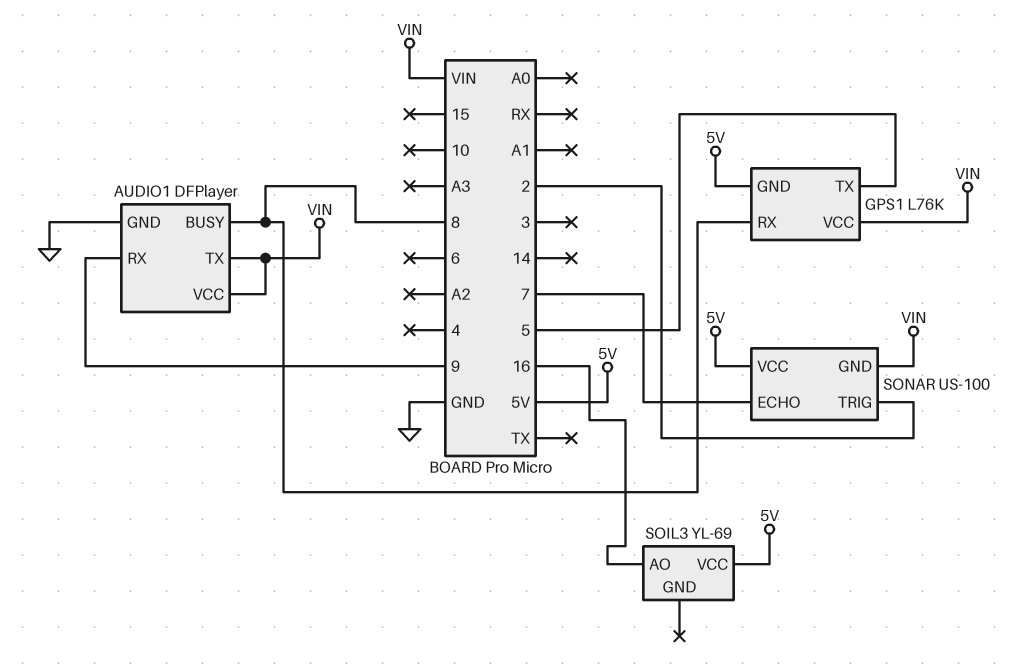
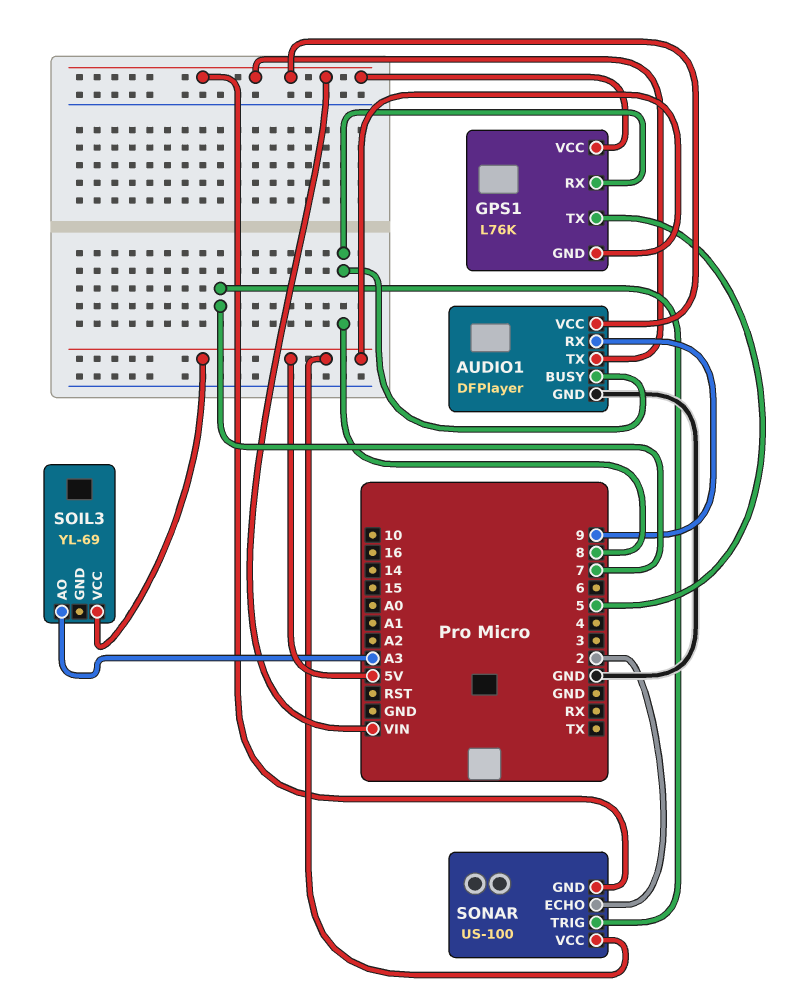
SOIL3 pin AO: 16 -> A3
SONAR pin ECHO: 7 -> 2
SONAR pin TRIG: 2 -> 7

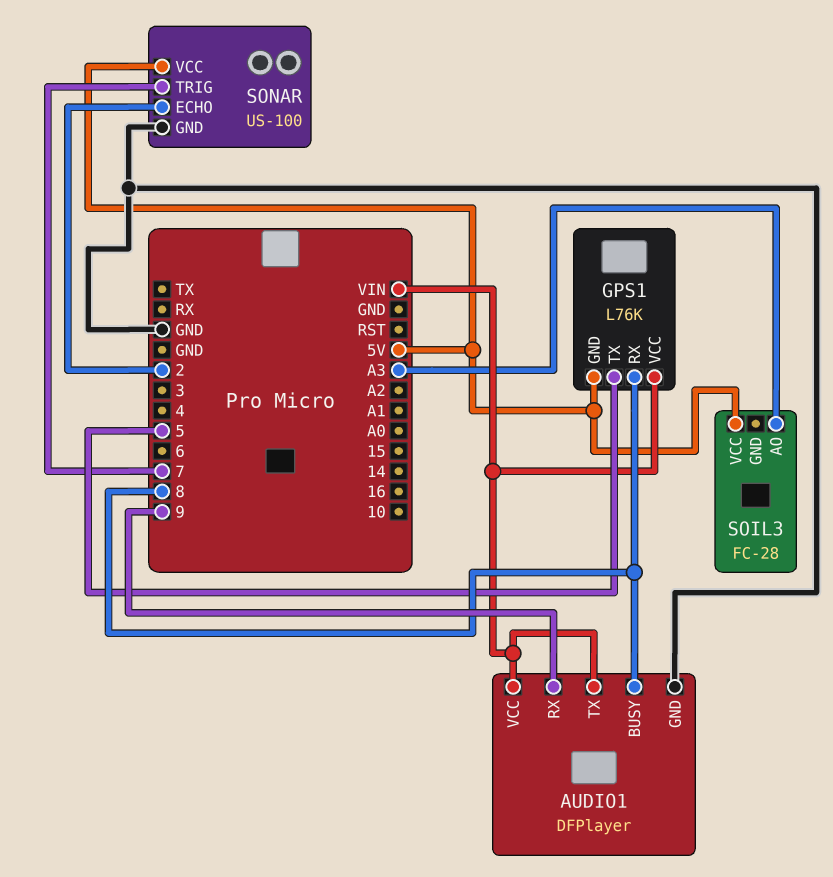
SOIL3: YL-69 -> FC-28
SONAR pin GND: VIN -> GND

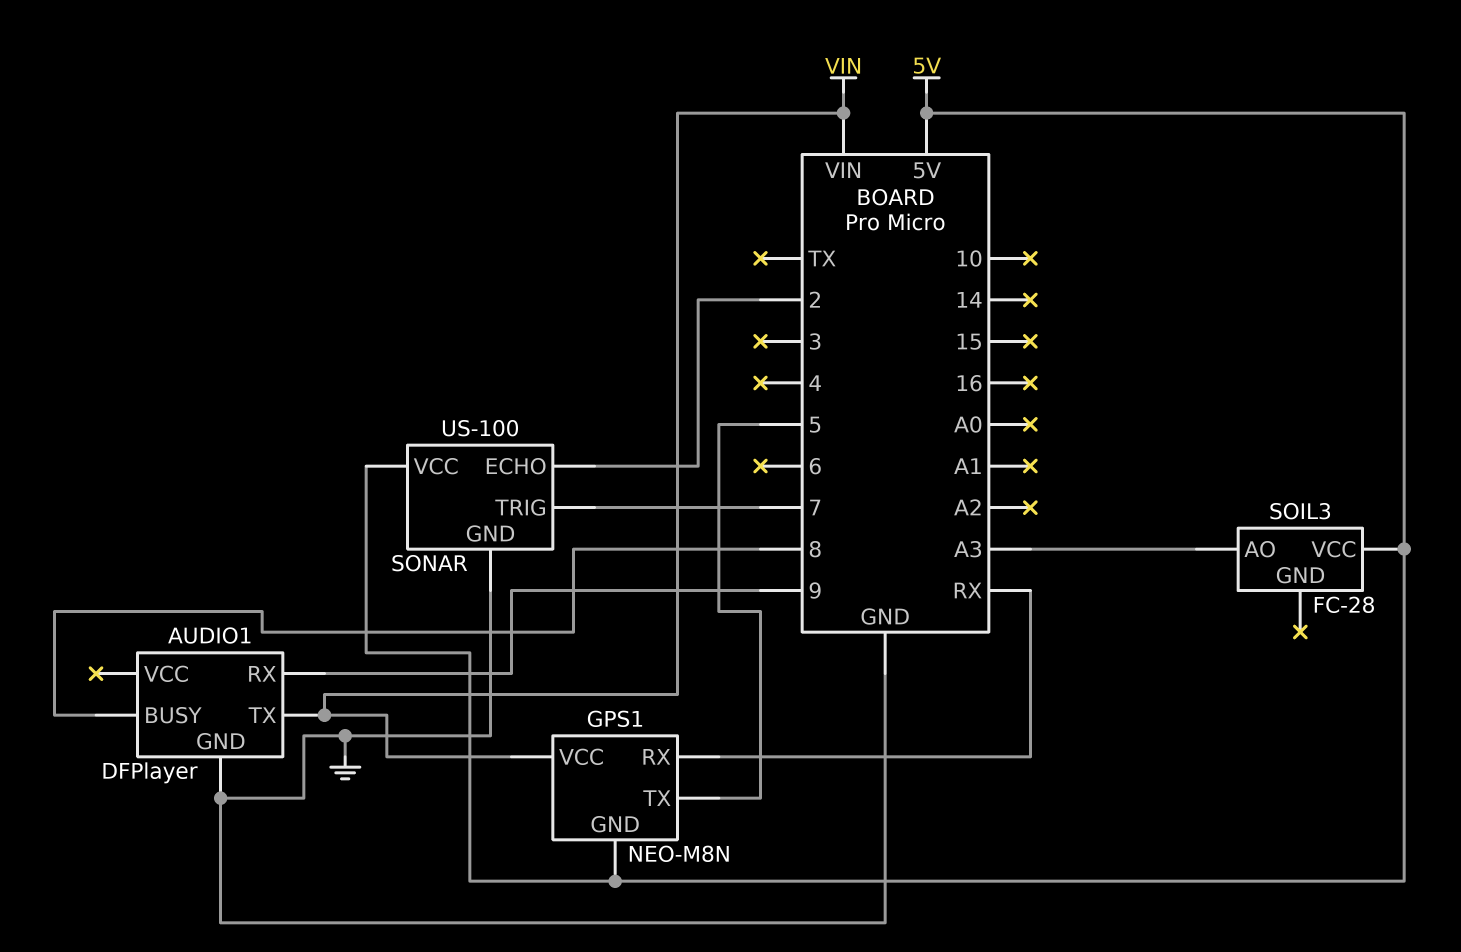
AUDIO1 pin VCC: VIN -> none
GPS1: L76K -> NEO-M8N
GPS1 pin RX: 8 -> RX

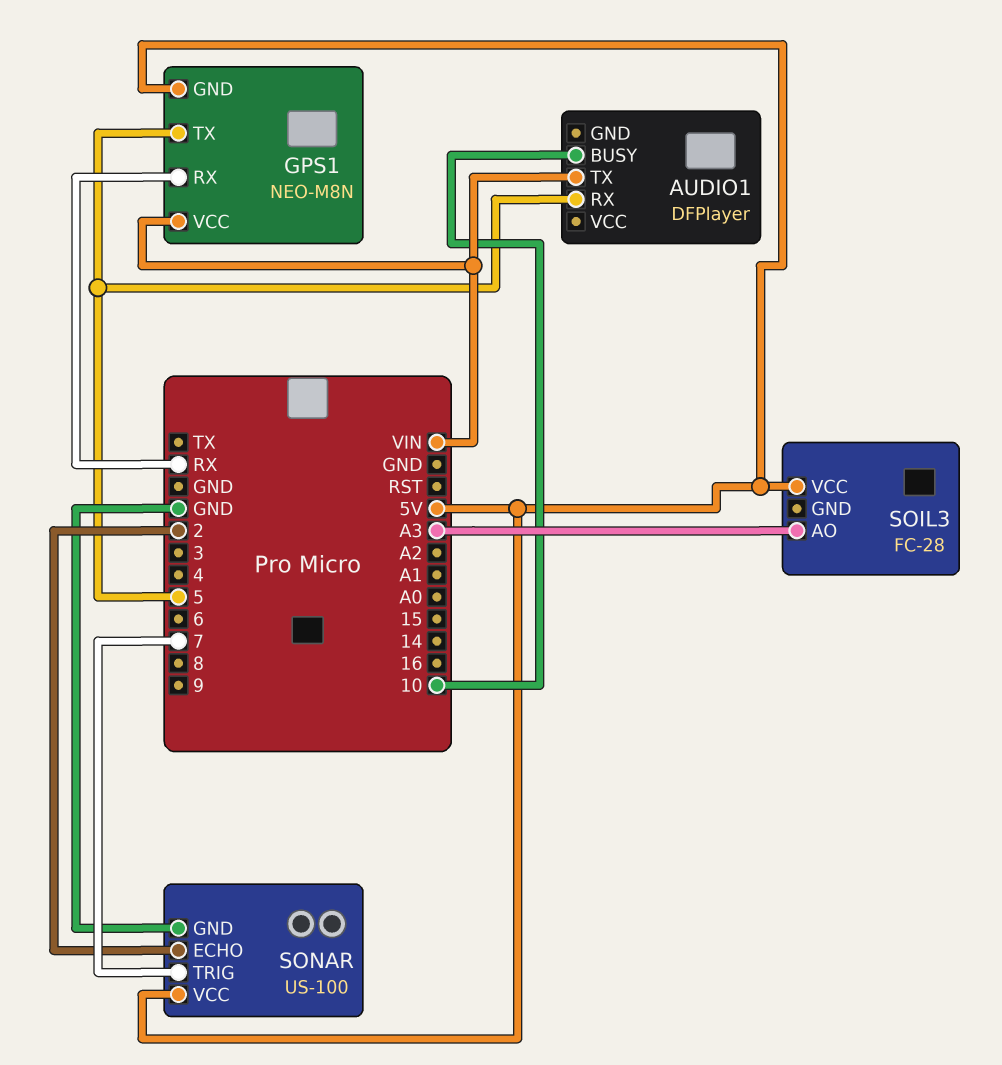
AUDIO1 pin BUSY: 8 -> 10
AUDIO1 pin GND: GND -> none
AUDIO1 pin RX: 9 -> 5

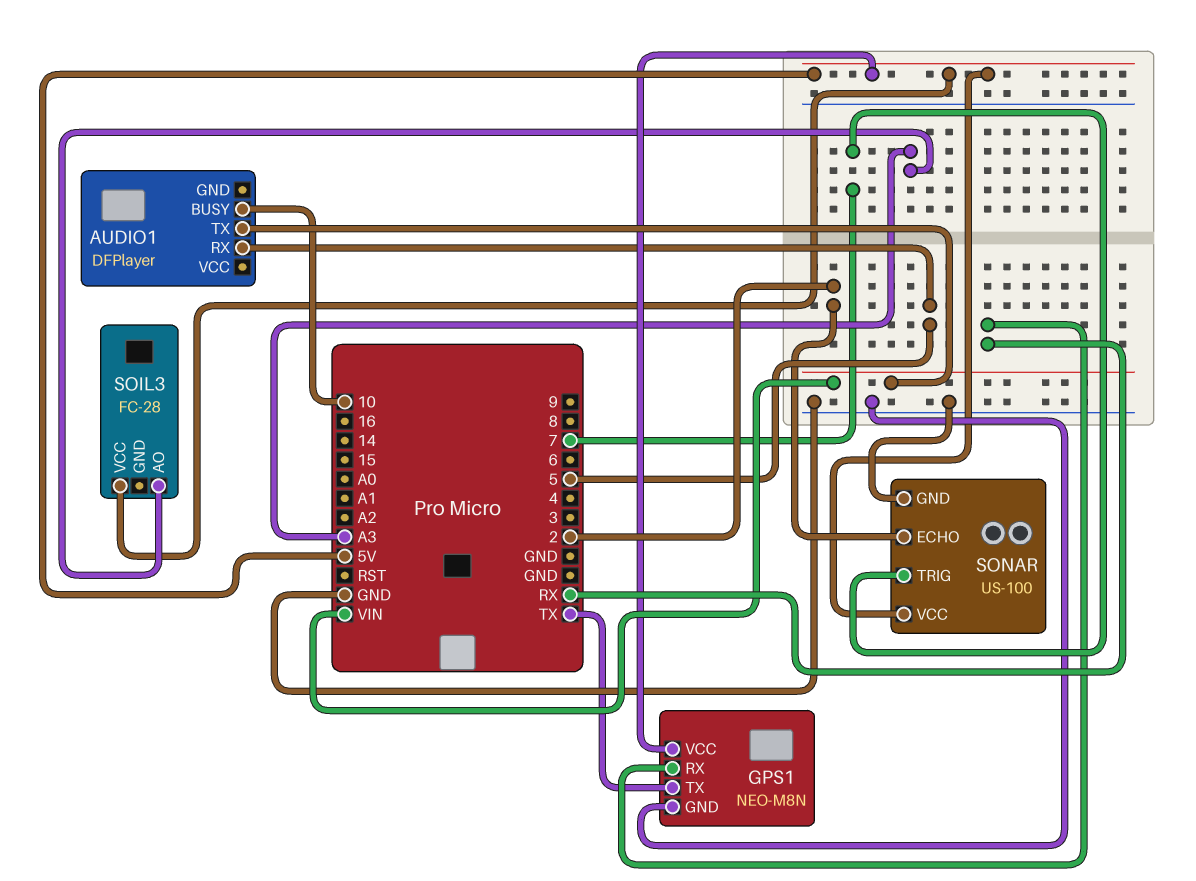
GPS1 pin GND: 5V -> GND
GPS1 pin TX: 5 -> TX
GPS1 pin VCC: VIN -> 5V

